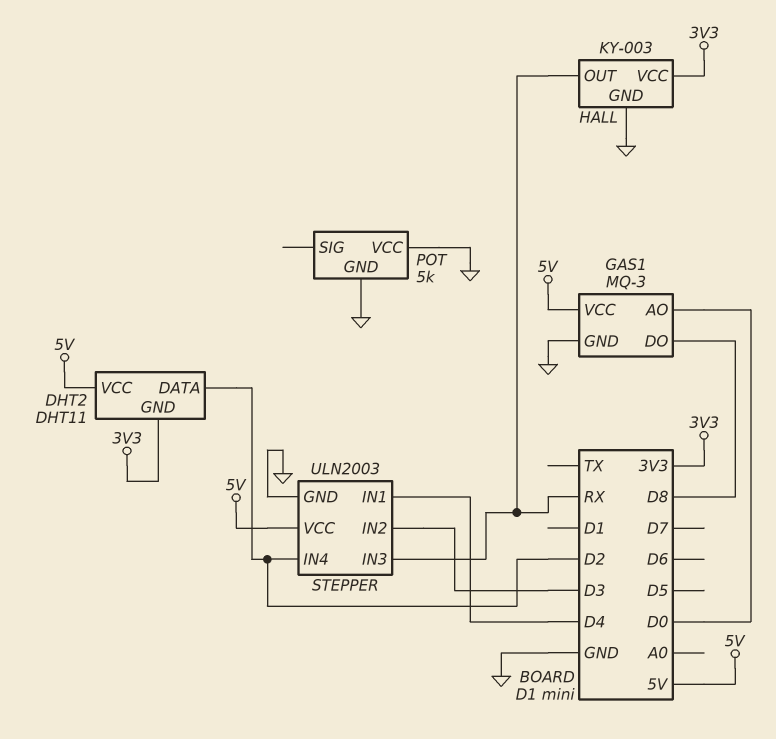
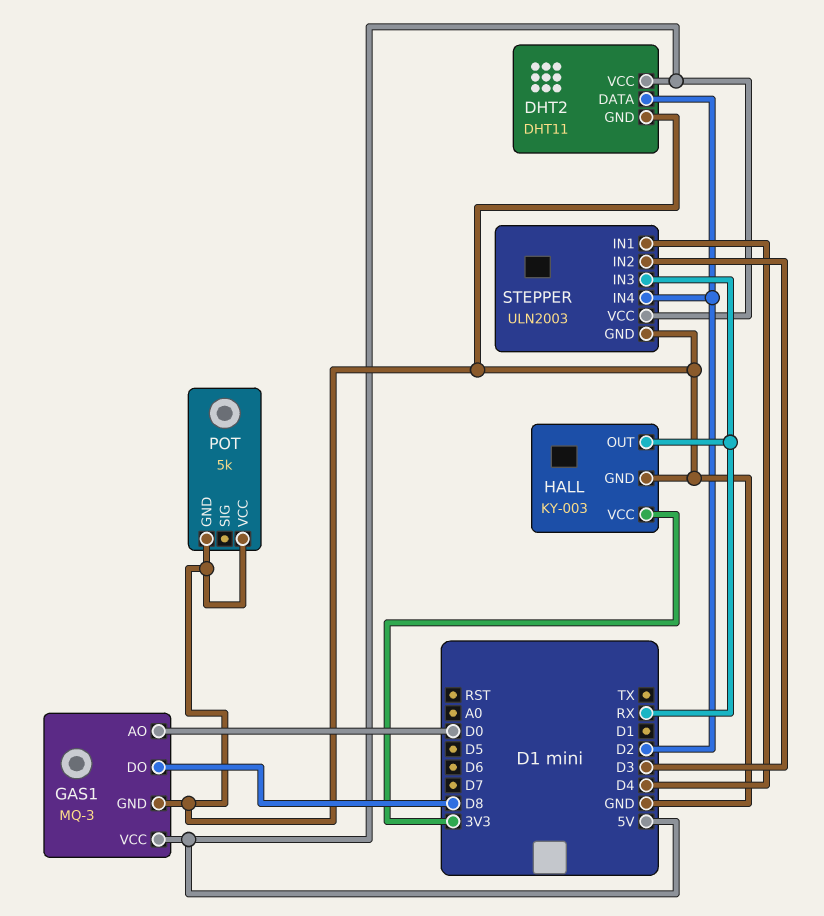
DHT2 pin GND: 3V3 -> GND

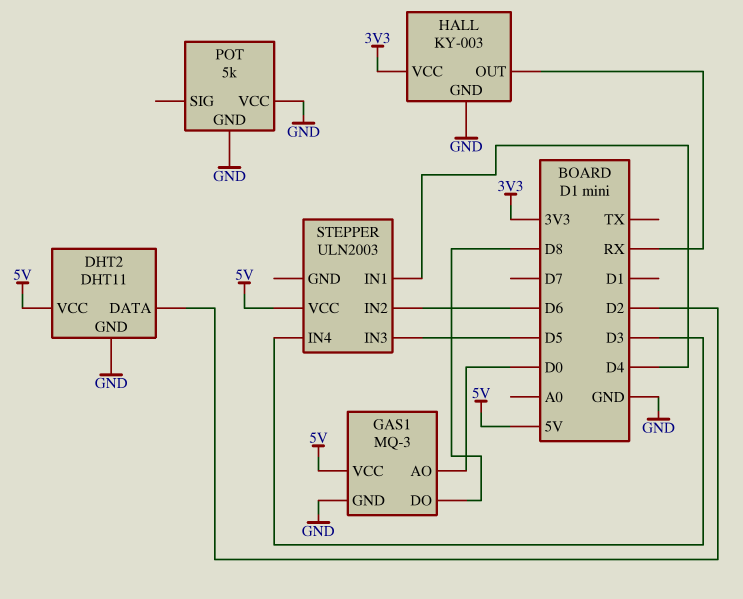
STEPPER pin GND: GND -> none
STEPPER pin IN2: D3 -> D6
STEPPER pin IN3: RX -> D5
STEPPER pin IN4: D2 -> D3

